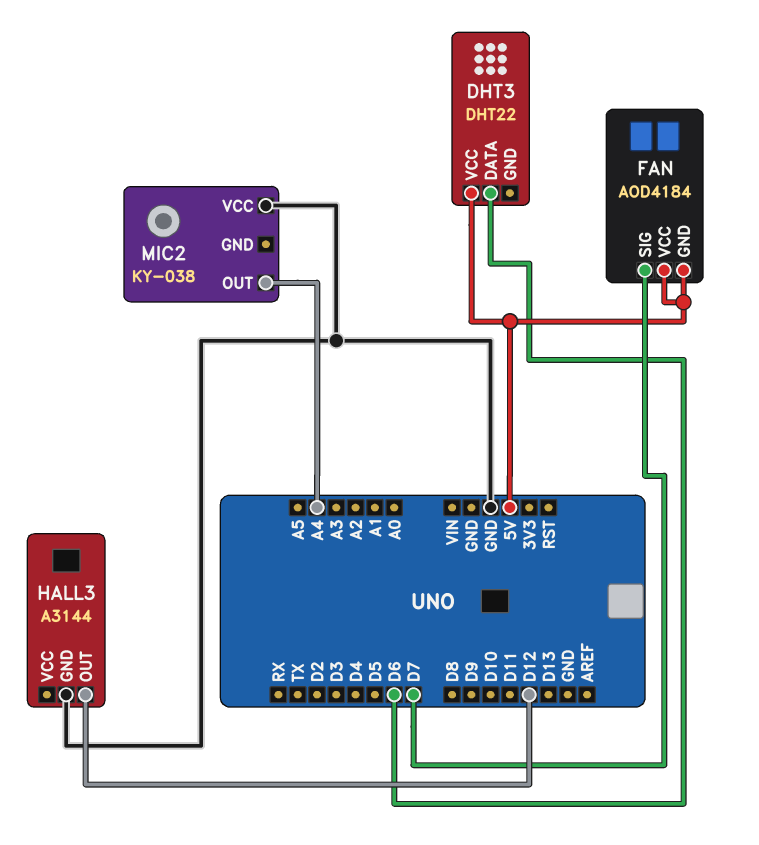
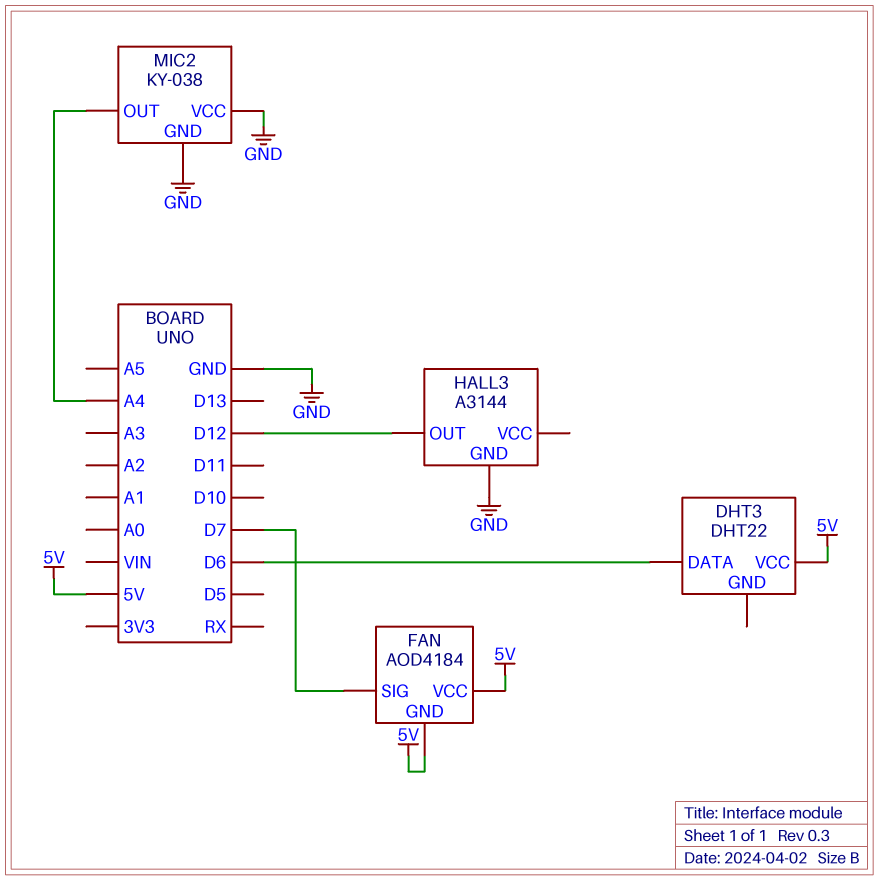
MIC2 pin GND: none -> GND

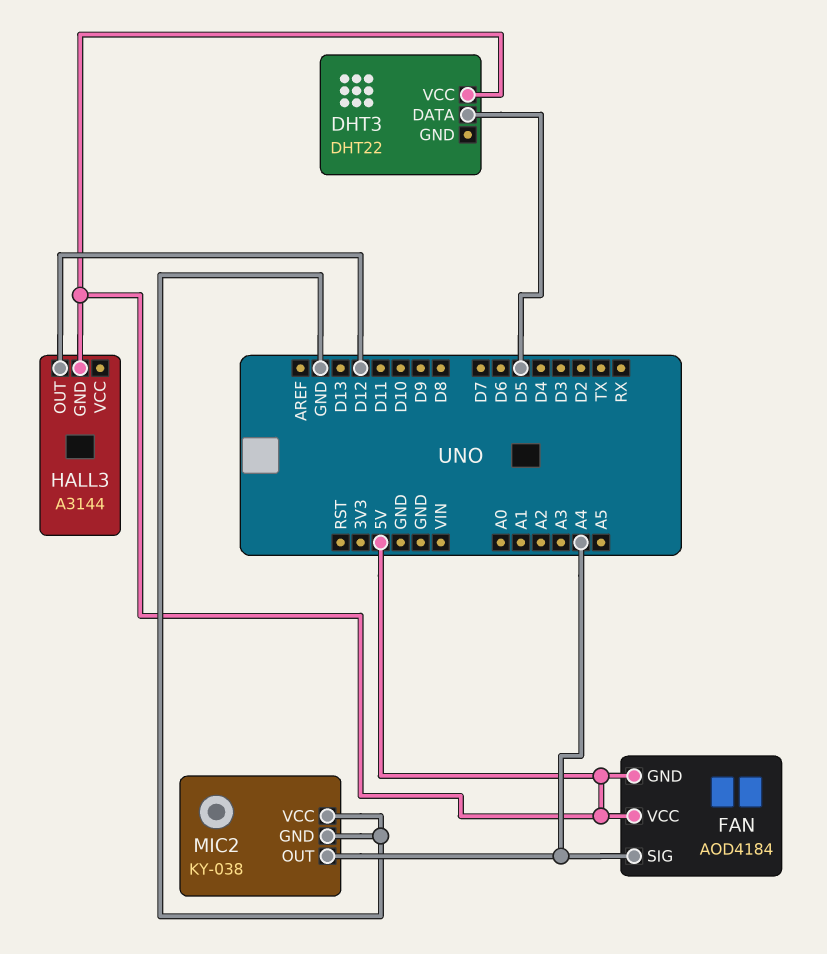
DHT3 pin DATA: D6 -> D5
FAN pin SIG: D7 -> A4
HALL3 pin GND: GND -> 5V

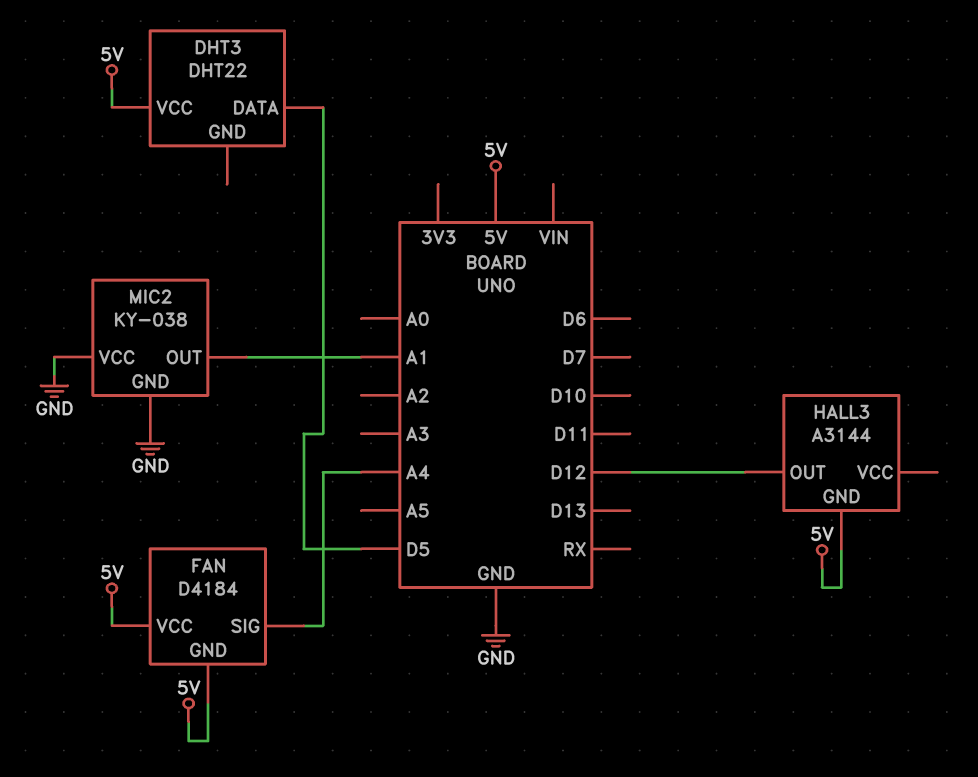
FAN: AOD4184 -> D4184
MIC2 pin OUT: A4 -> A1

